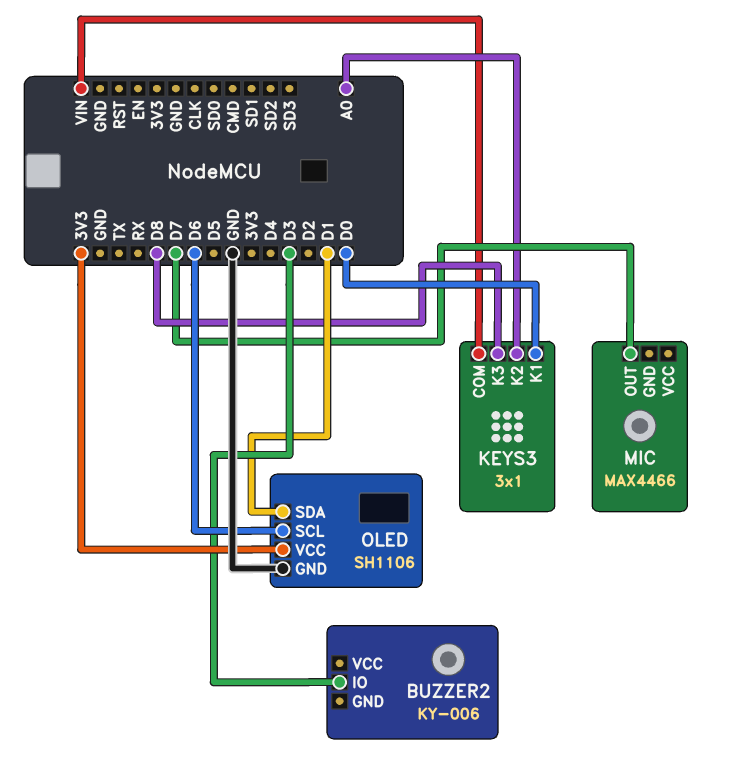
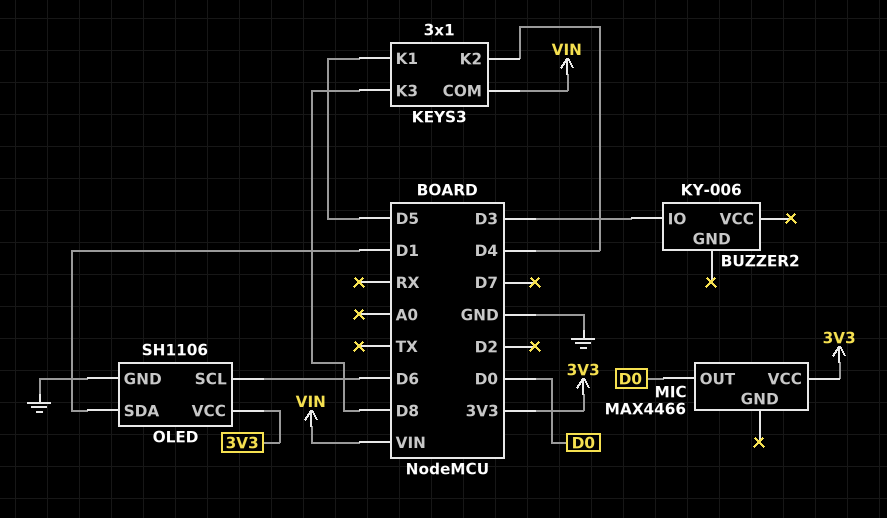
KEYS3 pin K1: D0 -> D5
KEYS3 pin K2: A0 -> D4
MIC pin OUT: D7 -> D0
MIC pin VCC: none -> 3V3

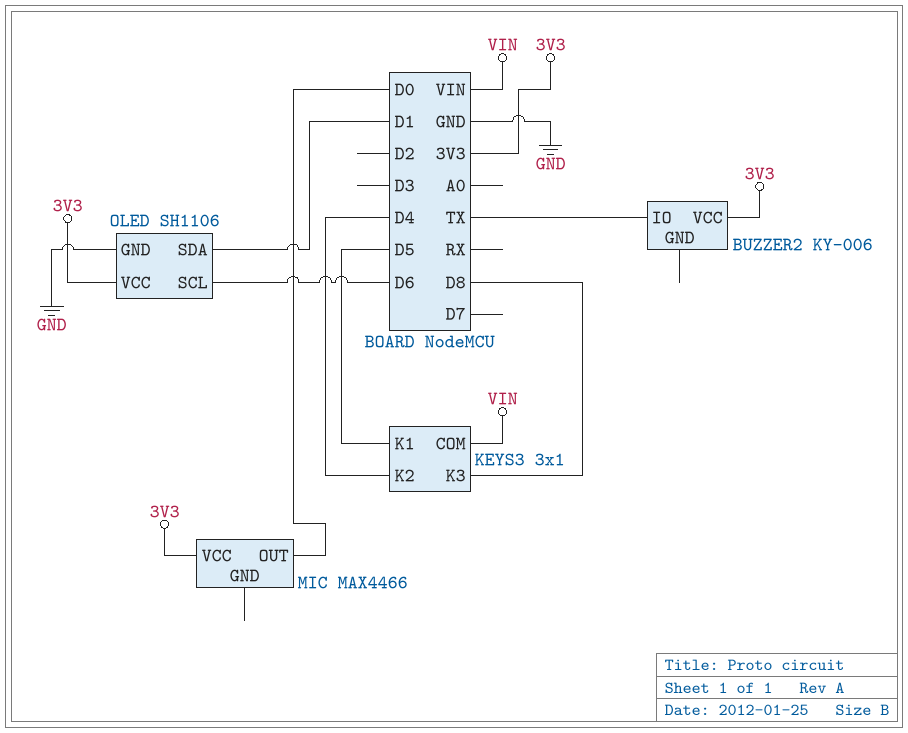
BUZZER2 pin IO: D3 -> TX
BUZZER2 pin VCC: none -> 3V3

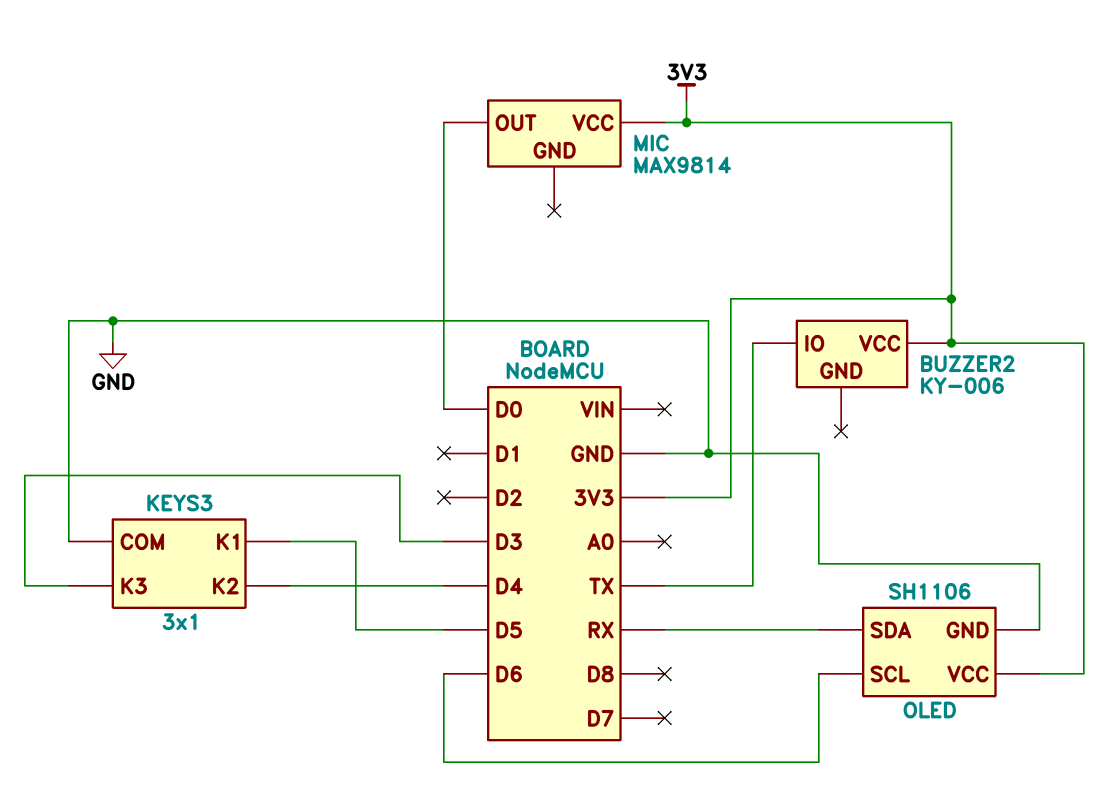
KEYS3 pin COM: VIN -> GND
KEYS3 pin K3: D8 -> D3
MIC: MAX4466 -> MAX9814
OLED pin SDA: D1 -> RX

